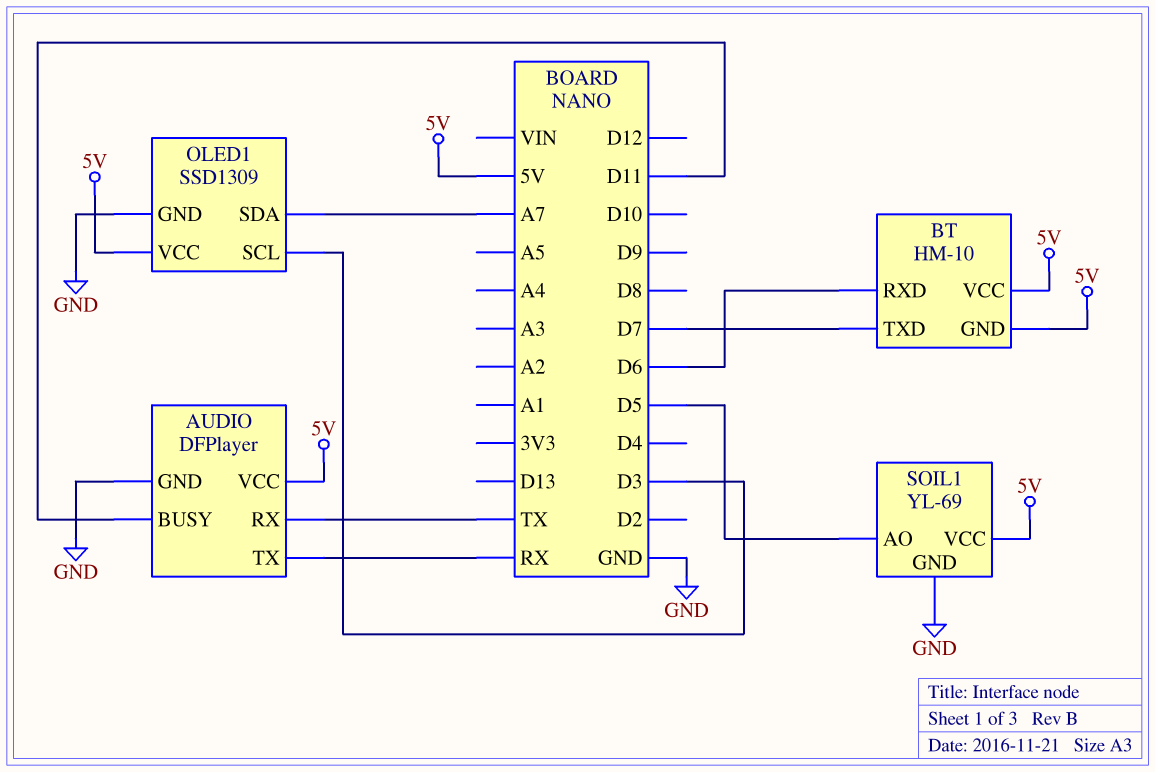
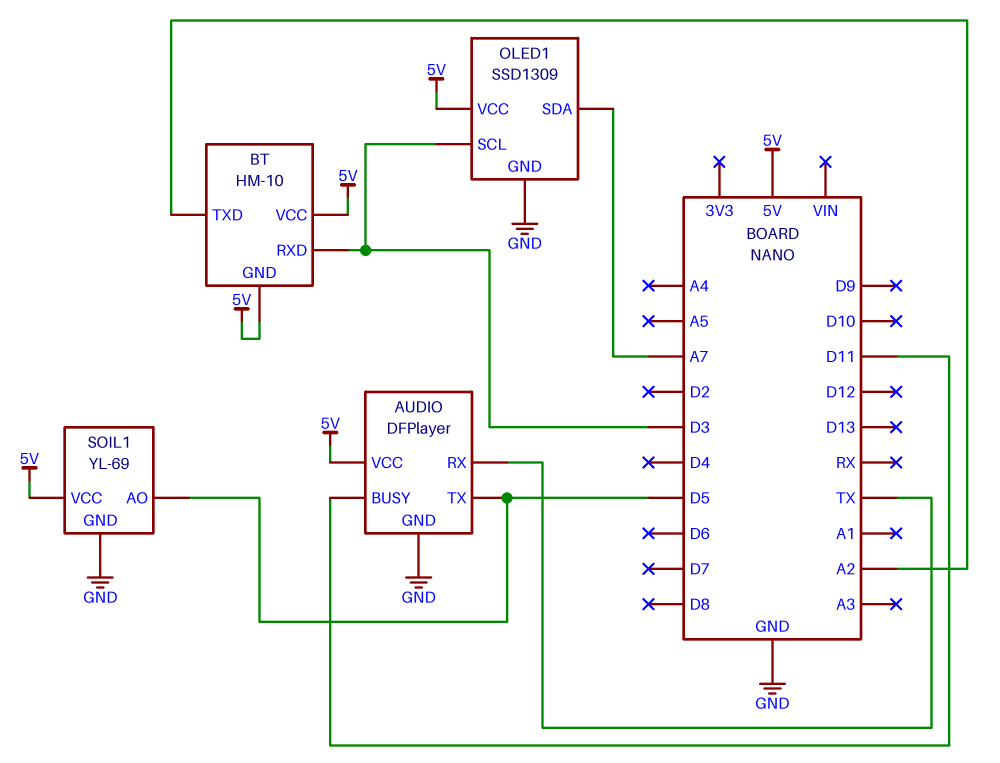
AUDIO pin TX: RX -> D5
BT pin RXD: D6 -> D3
BT pin TXD: D7 -> A2

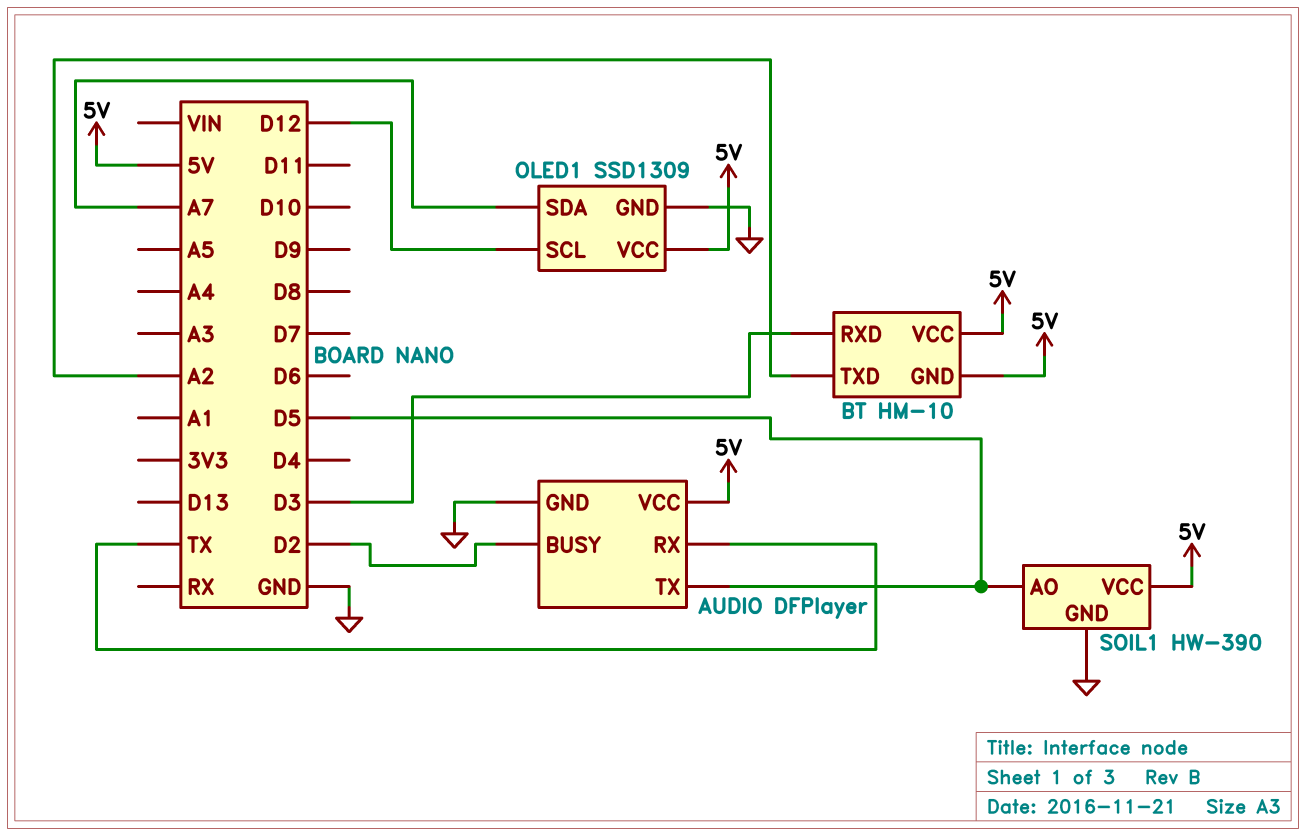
AUDIO pin BUSY: D11 -> D2
OLED1 pin SCL: D3 -> D12
SOIL1: YL-69 -> HW-390

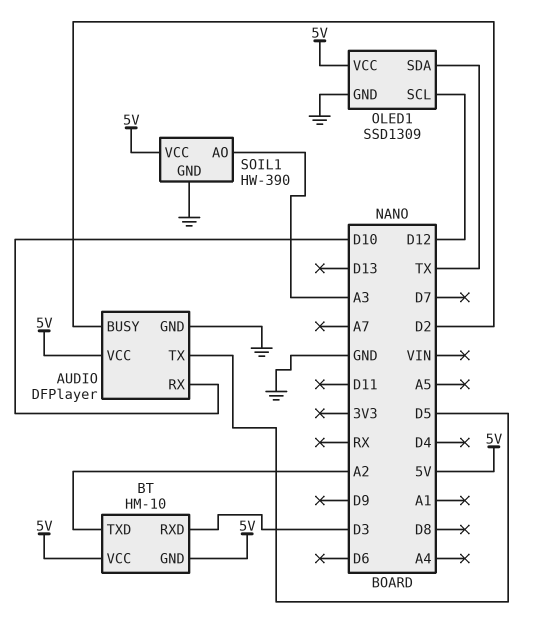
AUDIO pin RX: TX -> D10
OLED1 pin SDA: A7 -> TX
SOIL1 pin AO: D5 -> A3

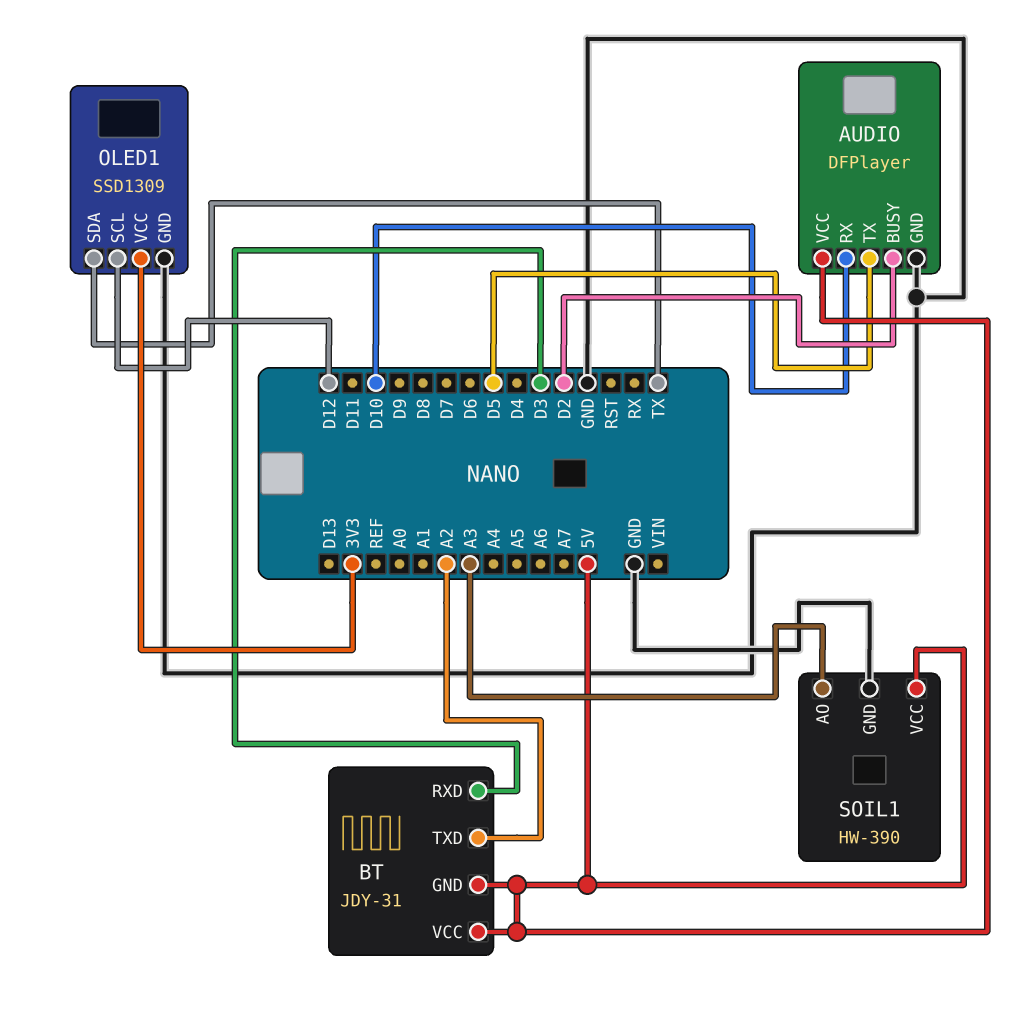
BT: HM-10 -> JDY-31
OLED1 pin VCC: 5V -> 3V3

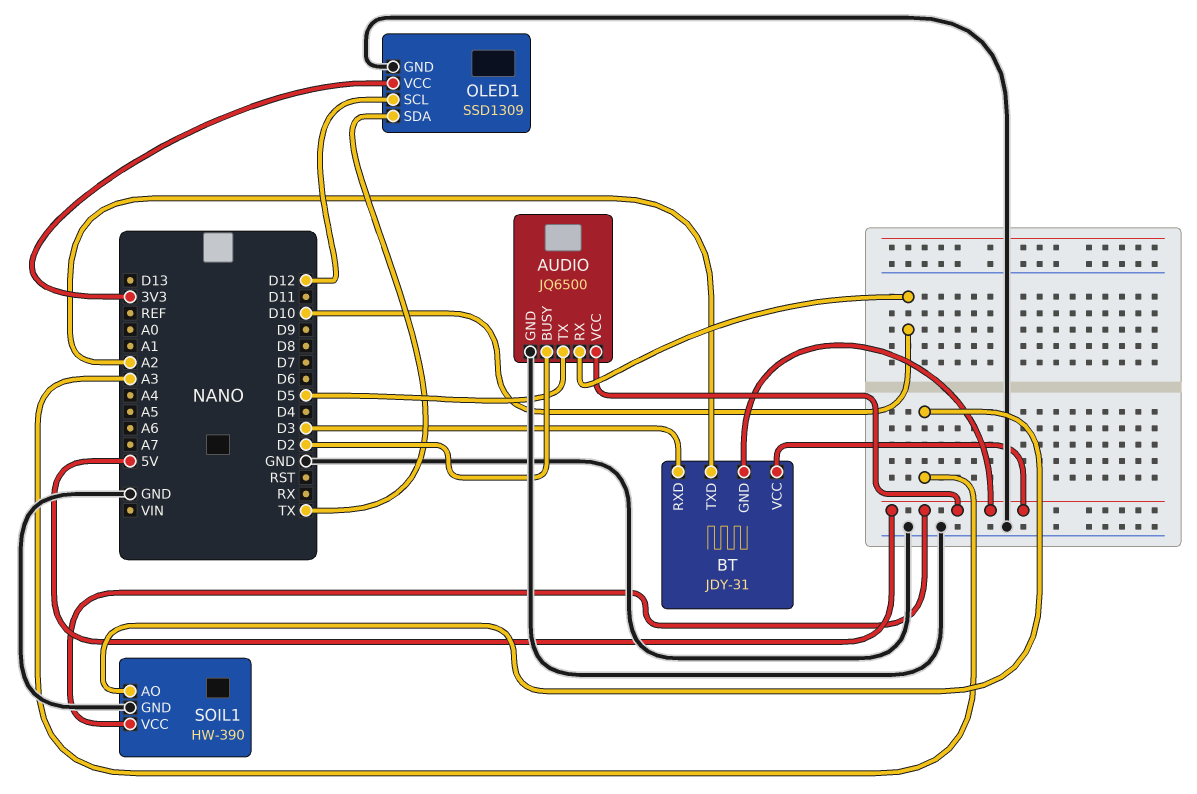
AUDIO: DFPlayer -> JQ6500

